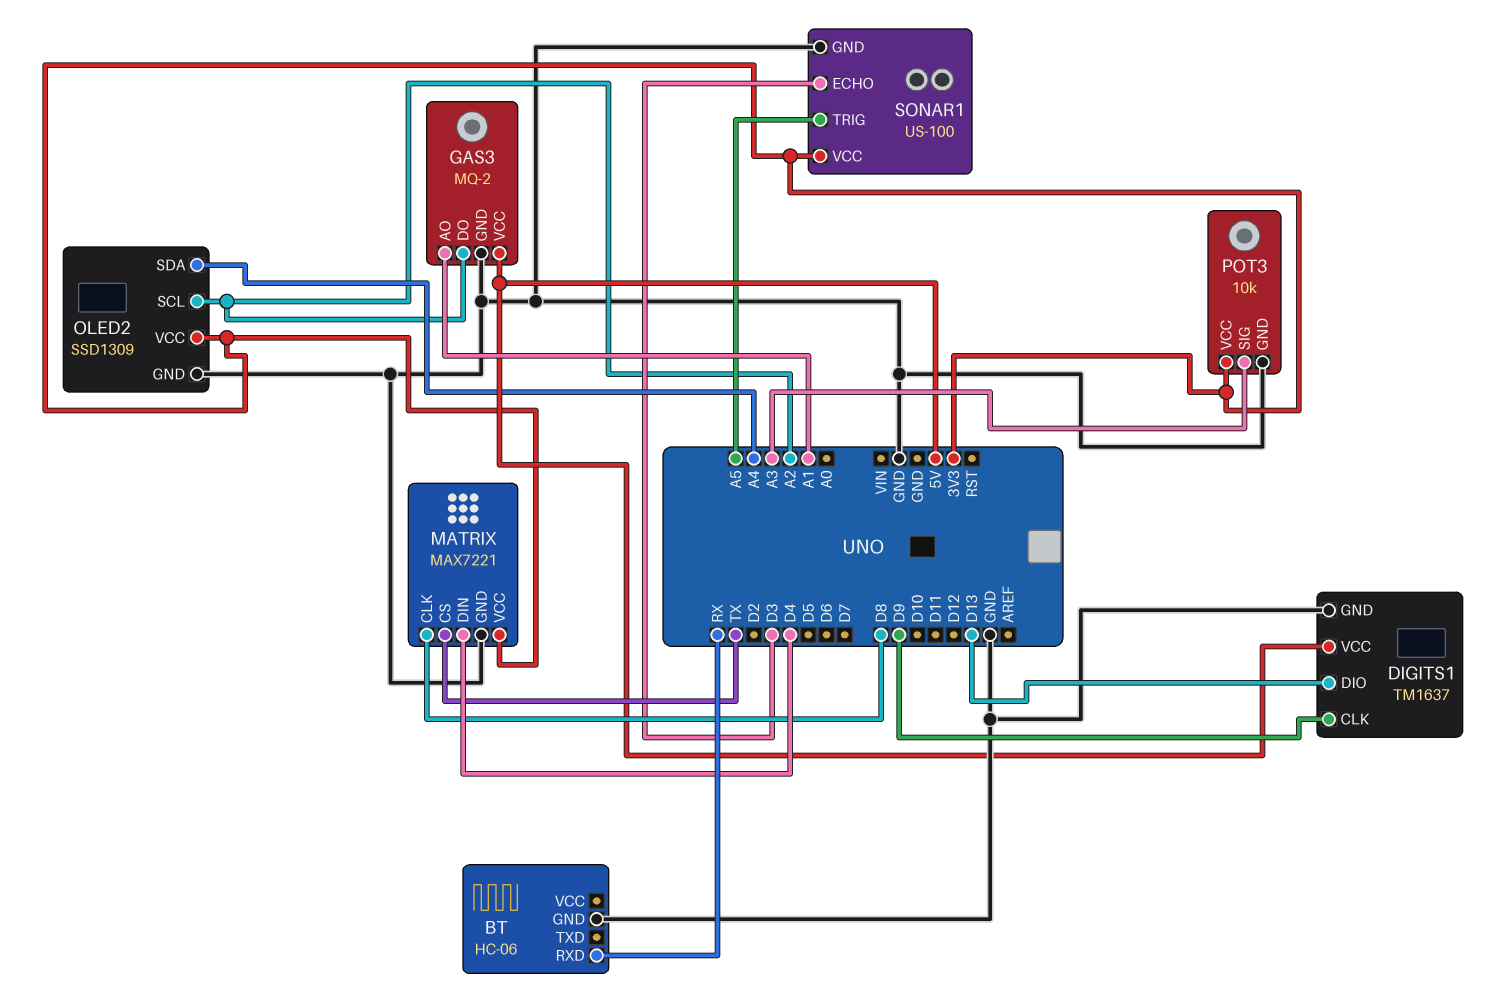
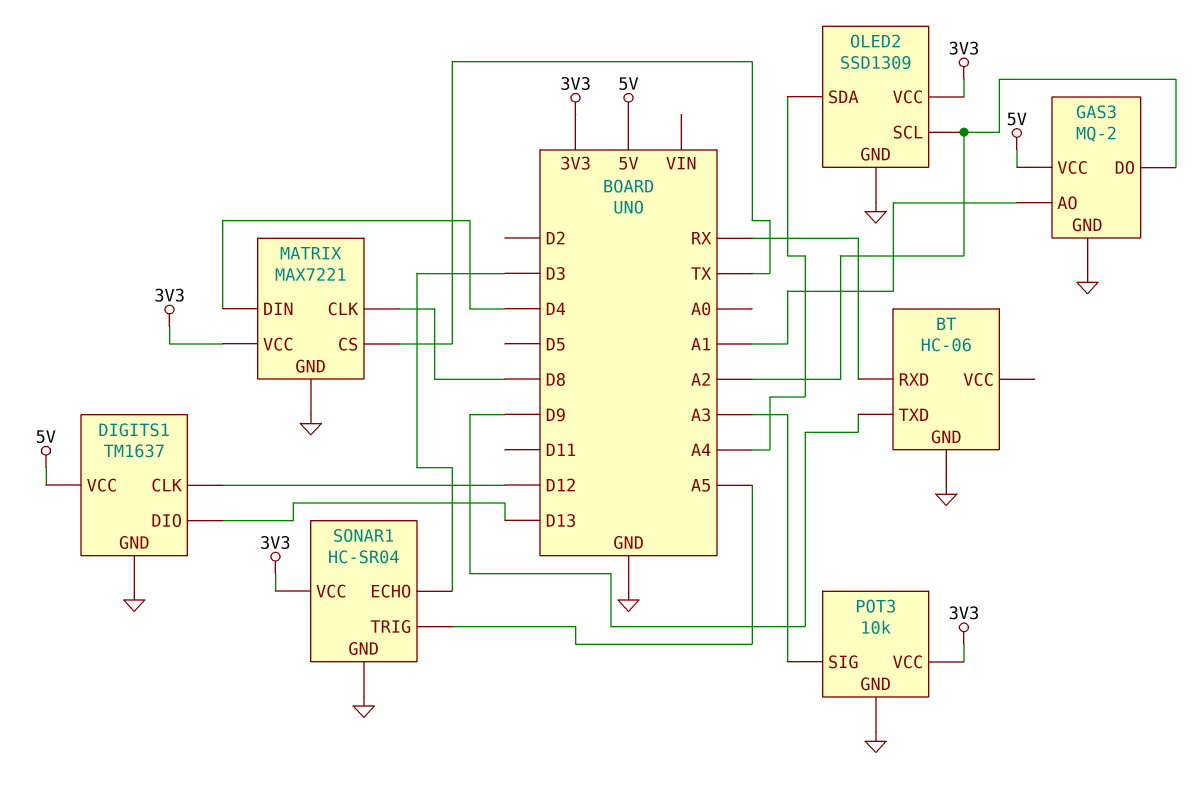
BT pin TXD: none -> D9
DIGITS1 pin CLK: D9 -> D12
SONAR1: US-100 -> HC-SR04

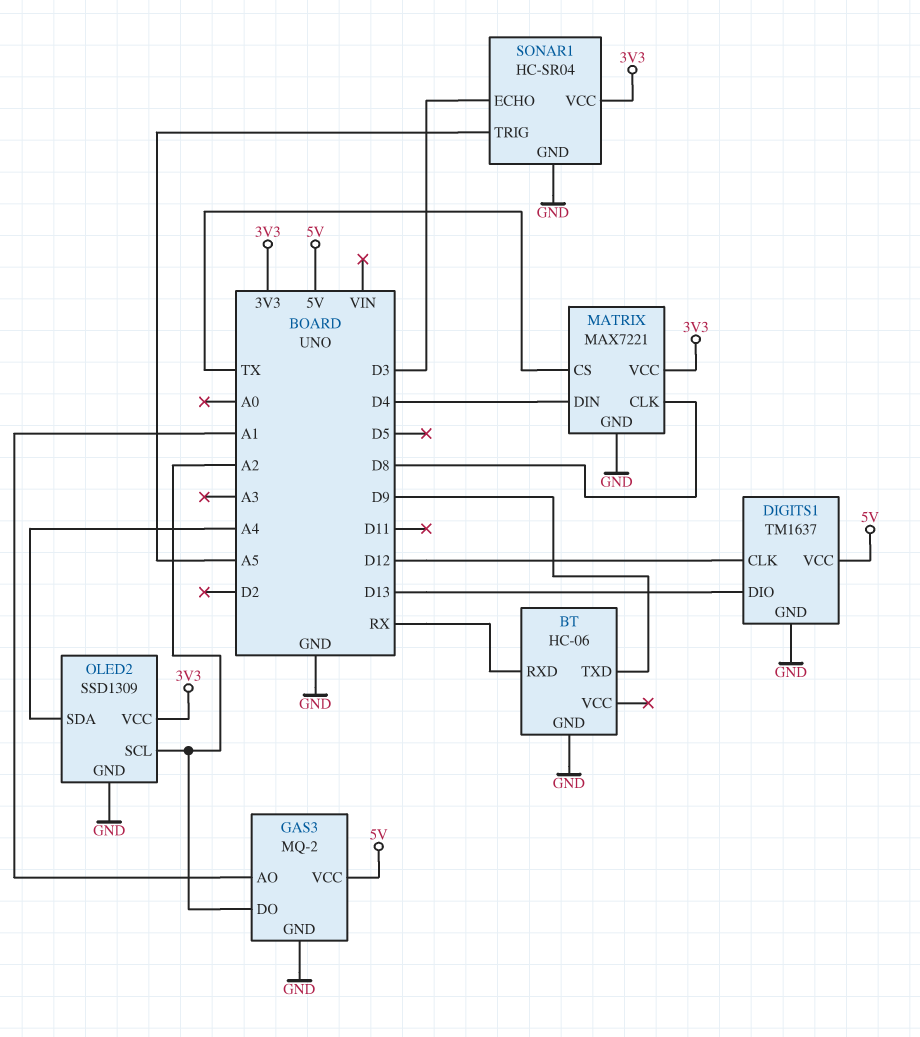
POT3: 10k -> none
POT3 pin GND: GND -> none
POT3 pin SIG: A3 -> none
POT3 pin VCC: 3V3 -> none

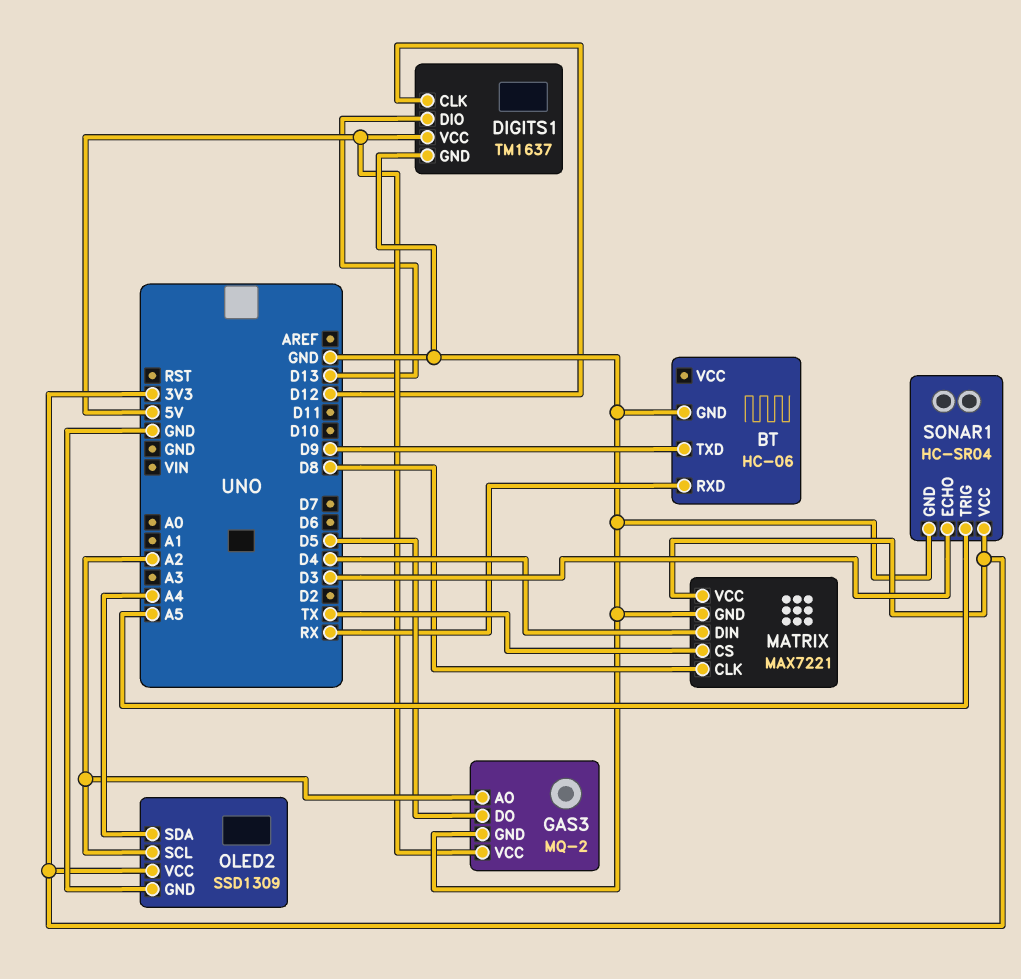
GAS3 pin AO: A1 -> A2
GAS3 pin DO: A2 -> D5

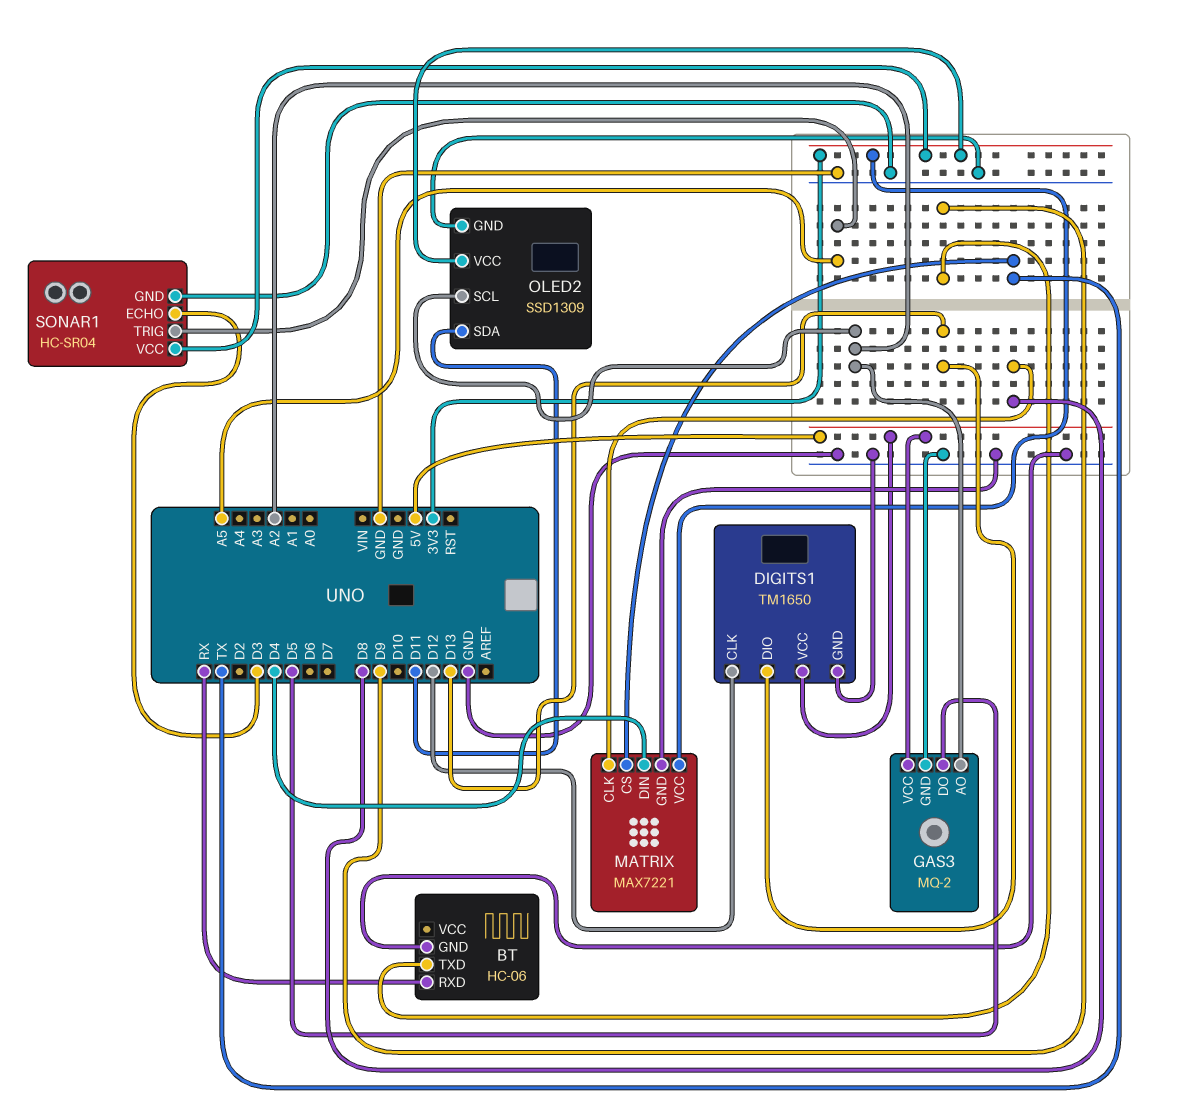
DIGITS1: TM1637 -> TM1650
OLED2 pin SDA: A4 -> D11

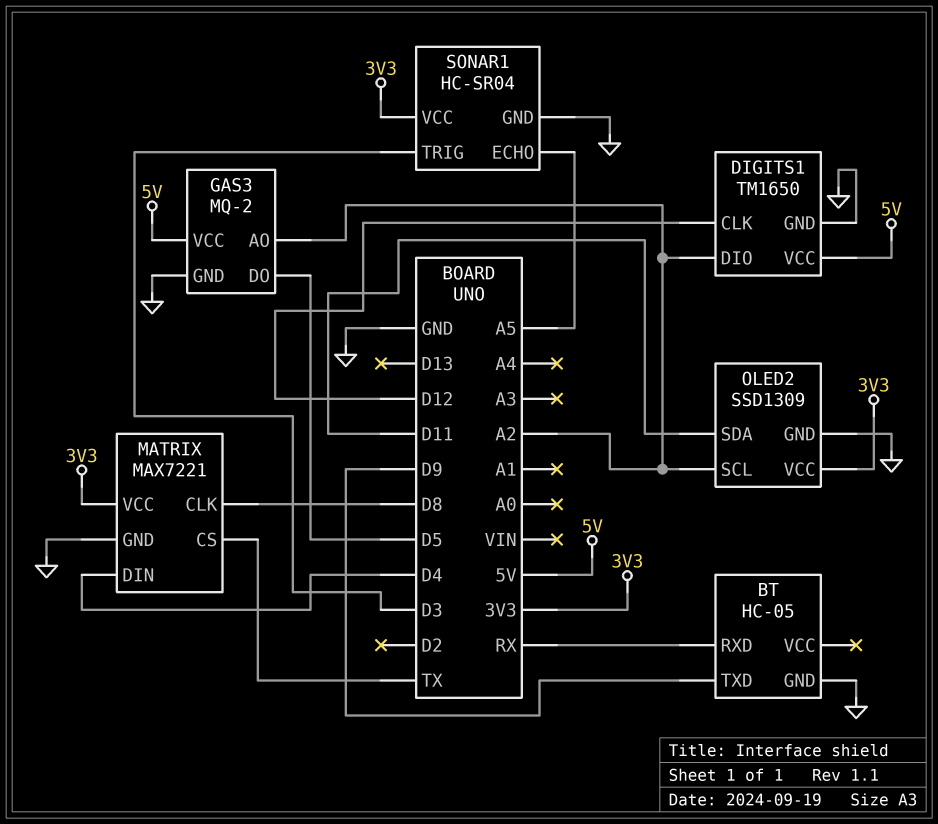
BT: HC-06 -> HC-05
DIGITS1 pin DIO: D13 -> A2
SONAR1 pin ECHO: D3 -> A5
SONAR1 pin TRIG: A5 -> D3

